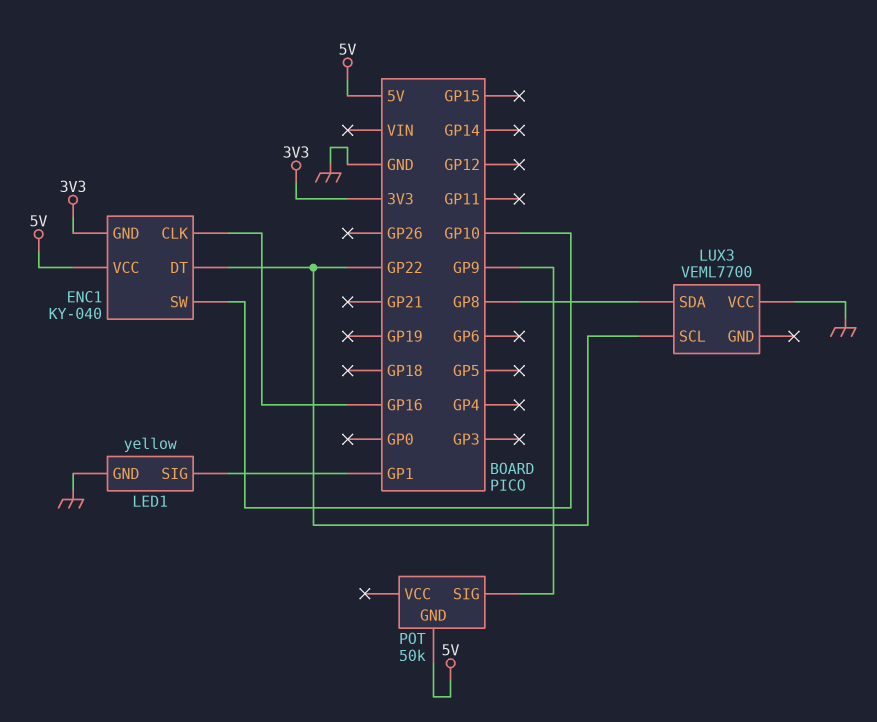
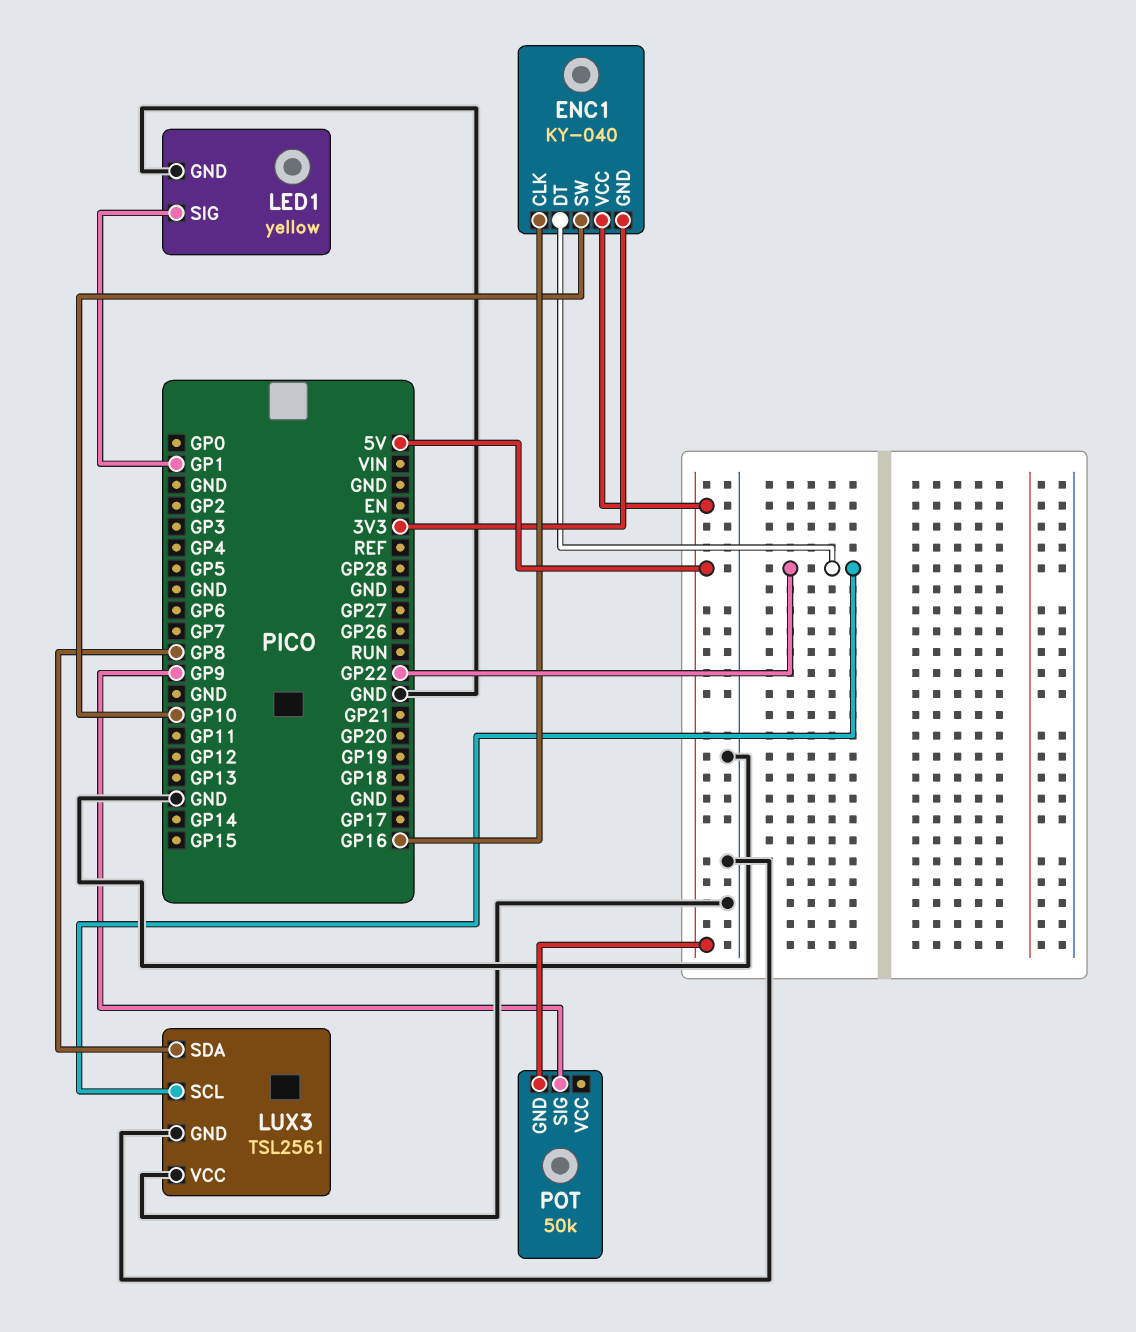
LUX3: VEML7700 -> TSL2561
LUX3 pin GND: none -> GND

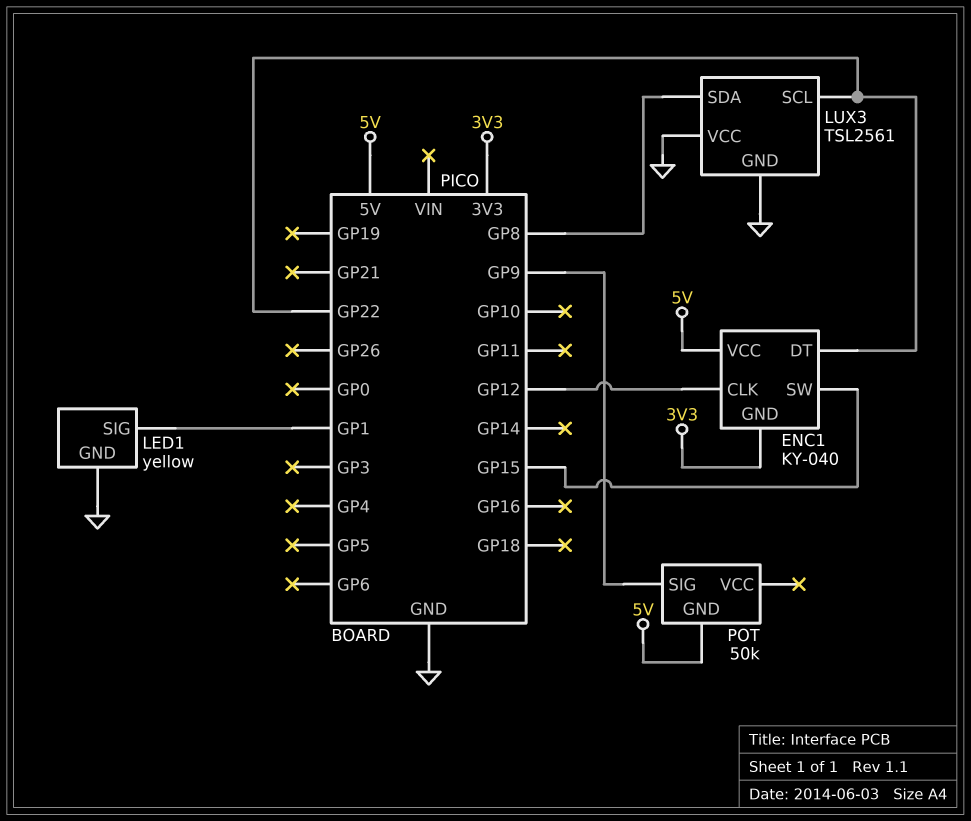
ENC1 pin CLK: GP16 -> GP12
ENC1 pin SW: GP10 -> GP15

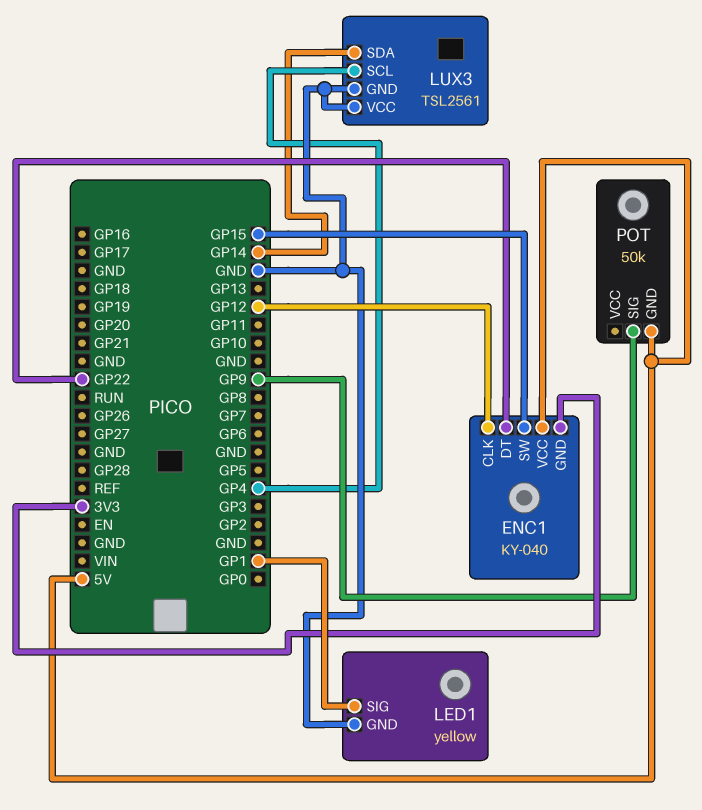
LUX3 pin SCL: GP22 -> GP4
LUX3 pin SDA: GP8 -> GP14

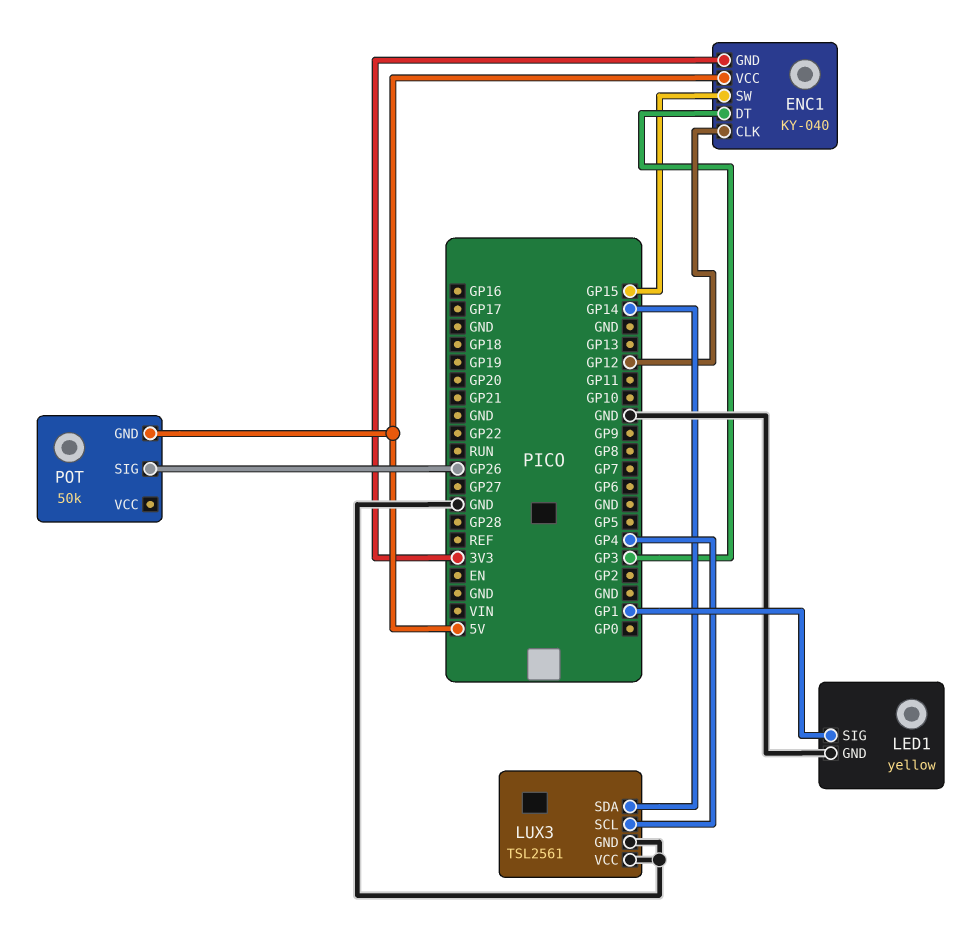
ENC1 pin DT: GP22 -> GP3
POT pin SIG: GP9 -> GP26

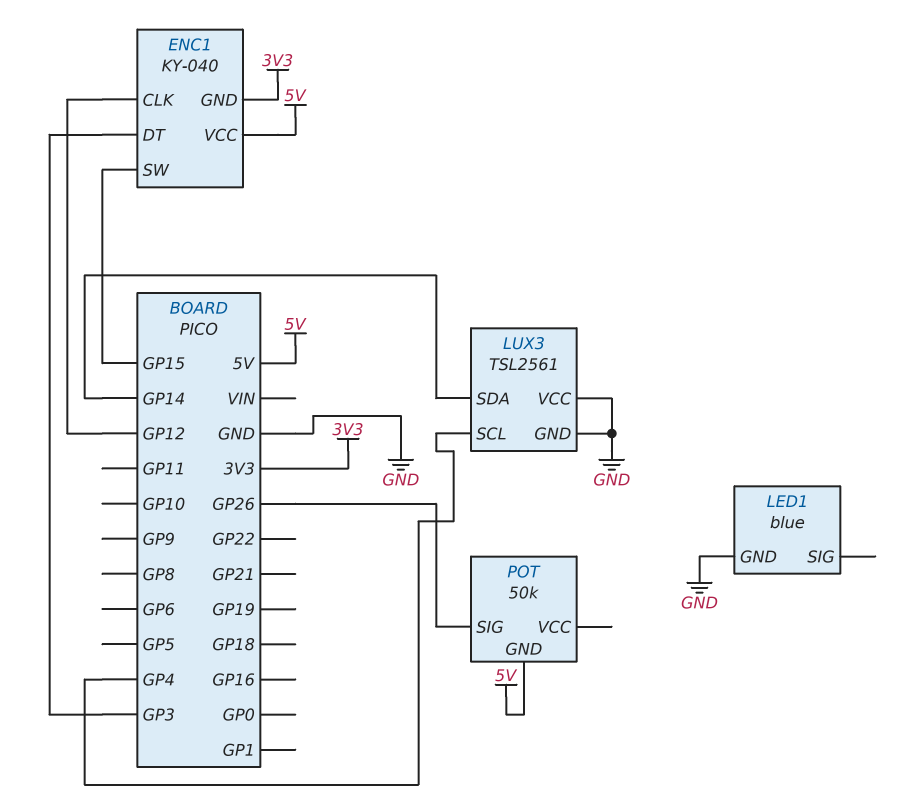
LED1: yellow -> blue
LED1 pin SIG: GP1 -> none

